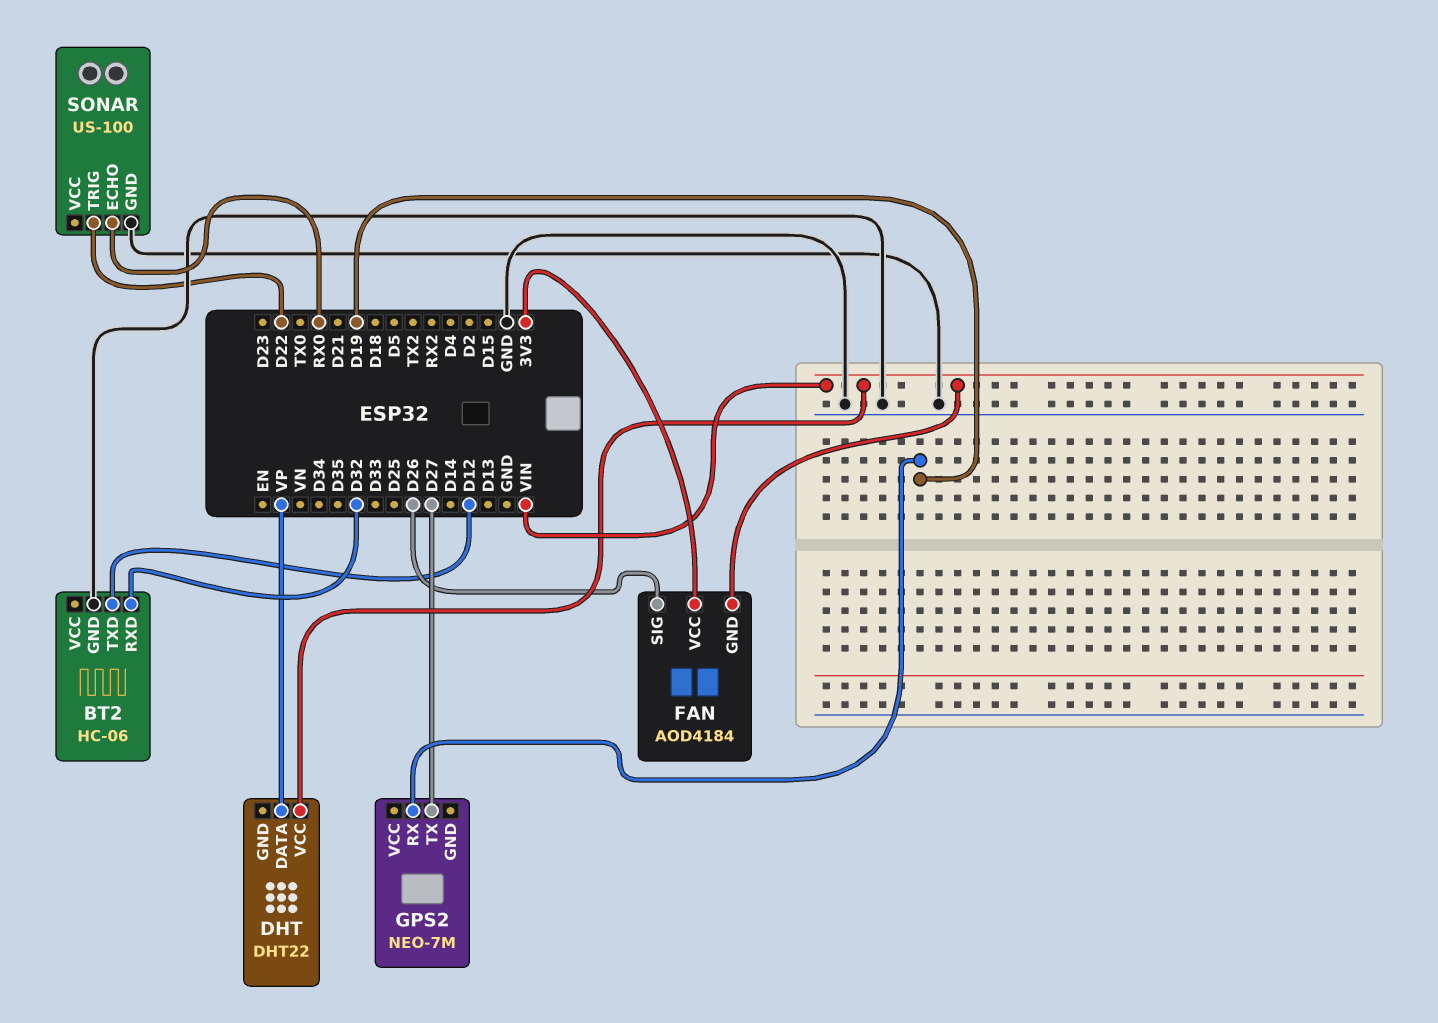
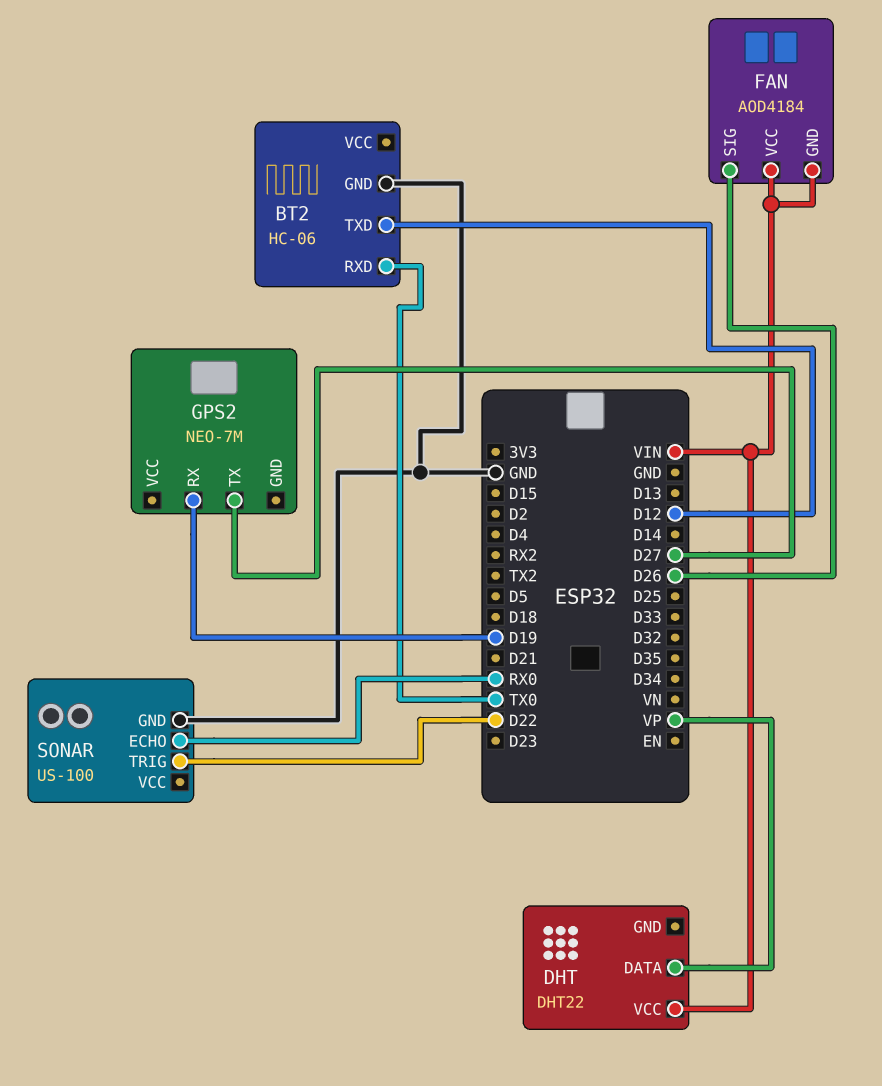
BT2 pin RXD: D32 -> TX0
FAN pin VCC: 3V3 -> VIN

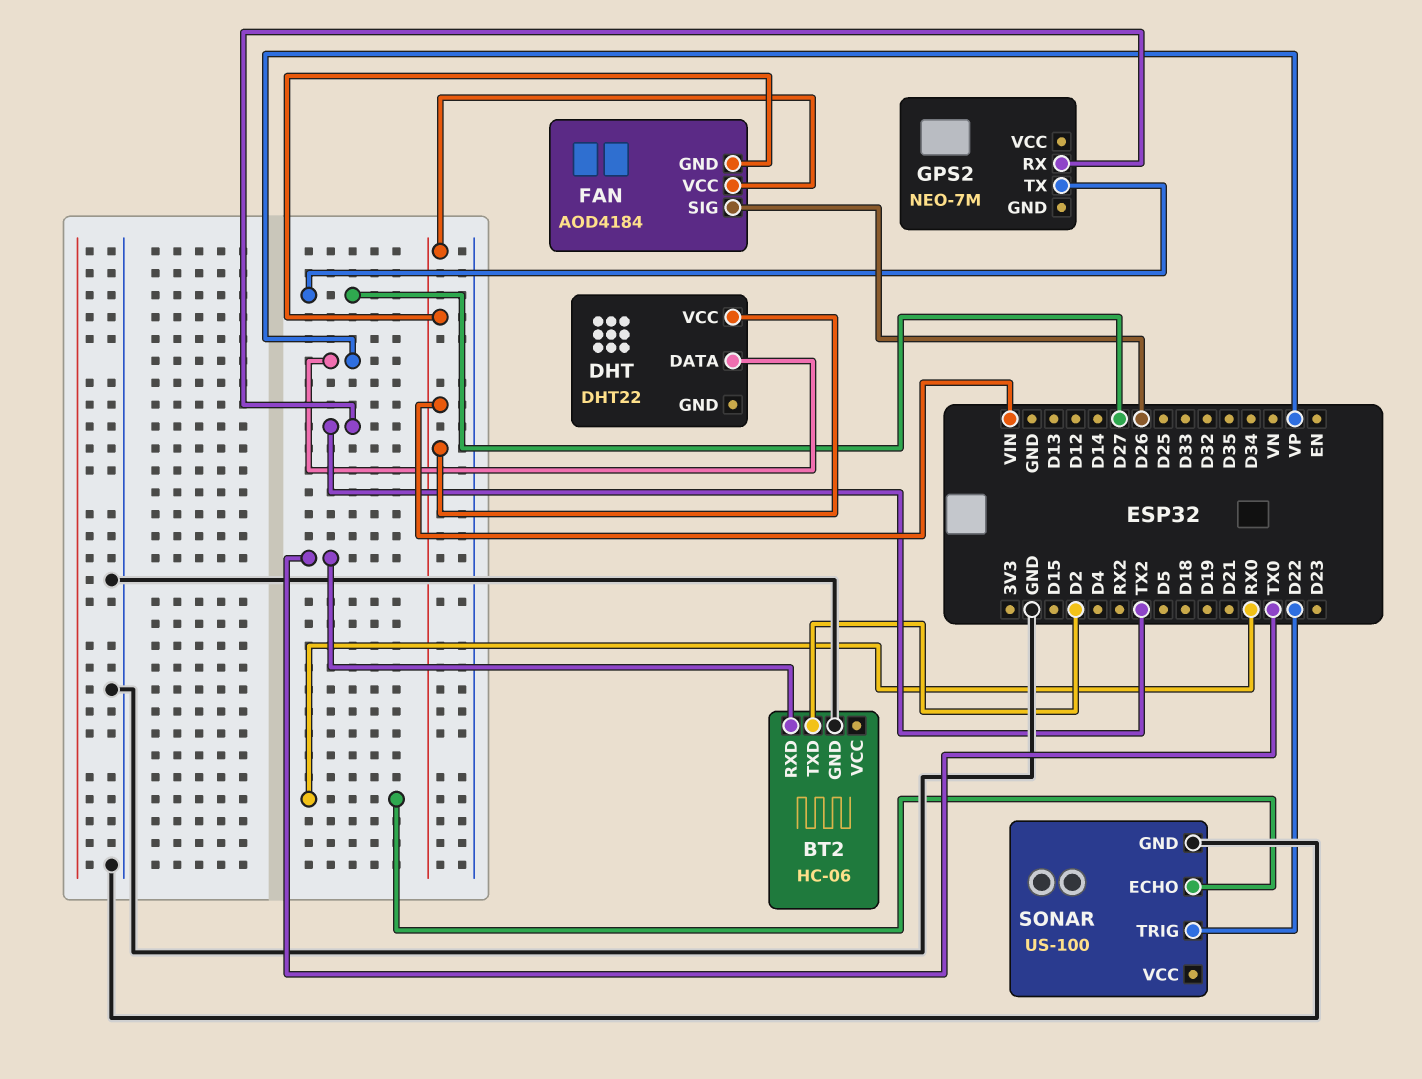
BT2 pin TXD: D12 -> D2
GPS2 pin RX: D19 -> TX2

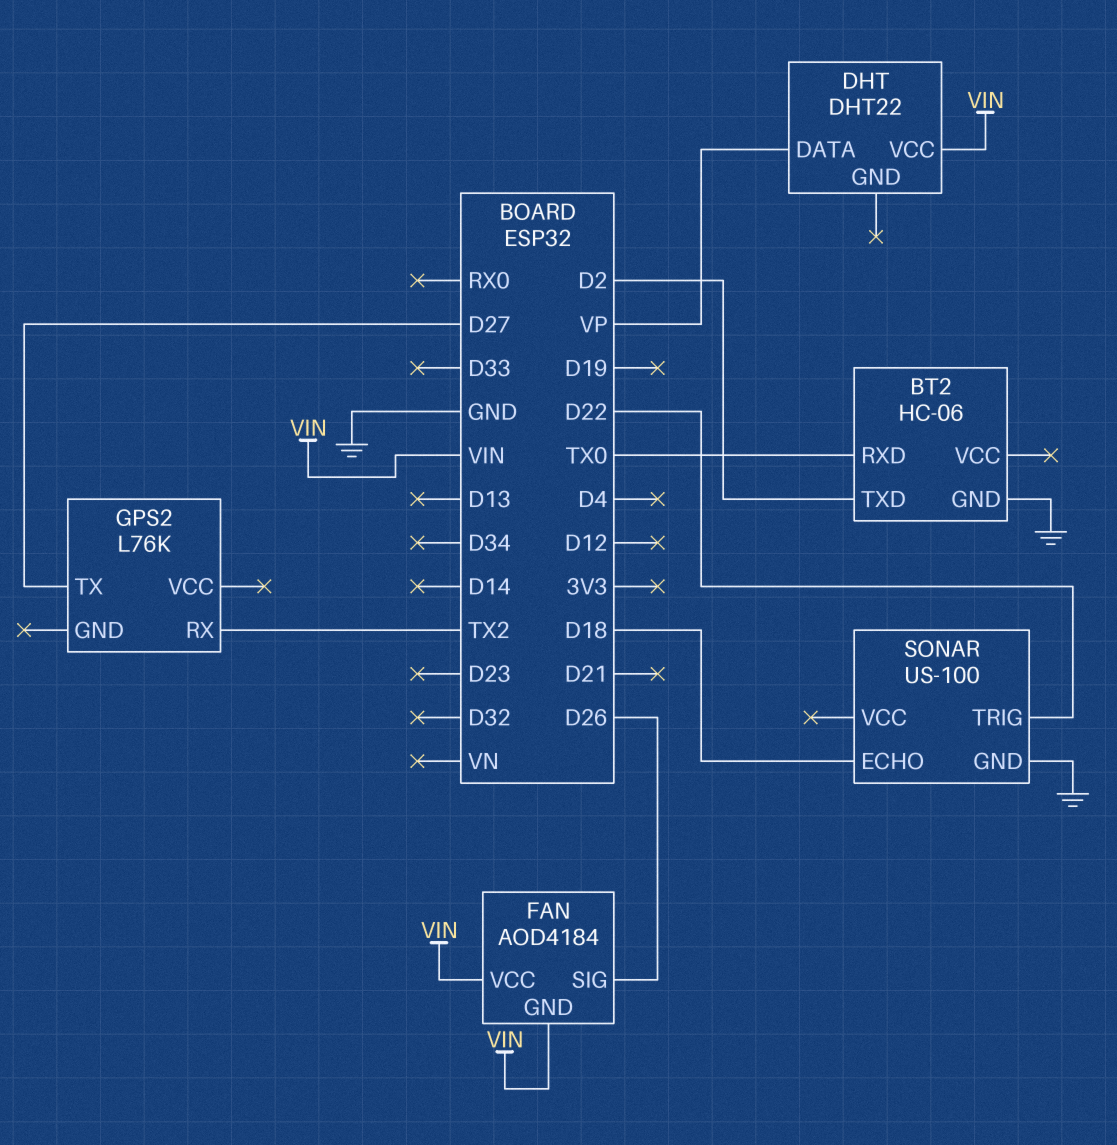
GPS2: NEO-7M -> L76K
SONAR pin ECHO: RX0 -> D18

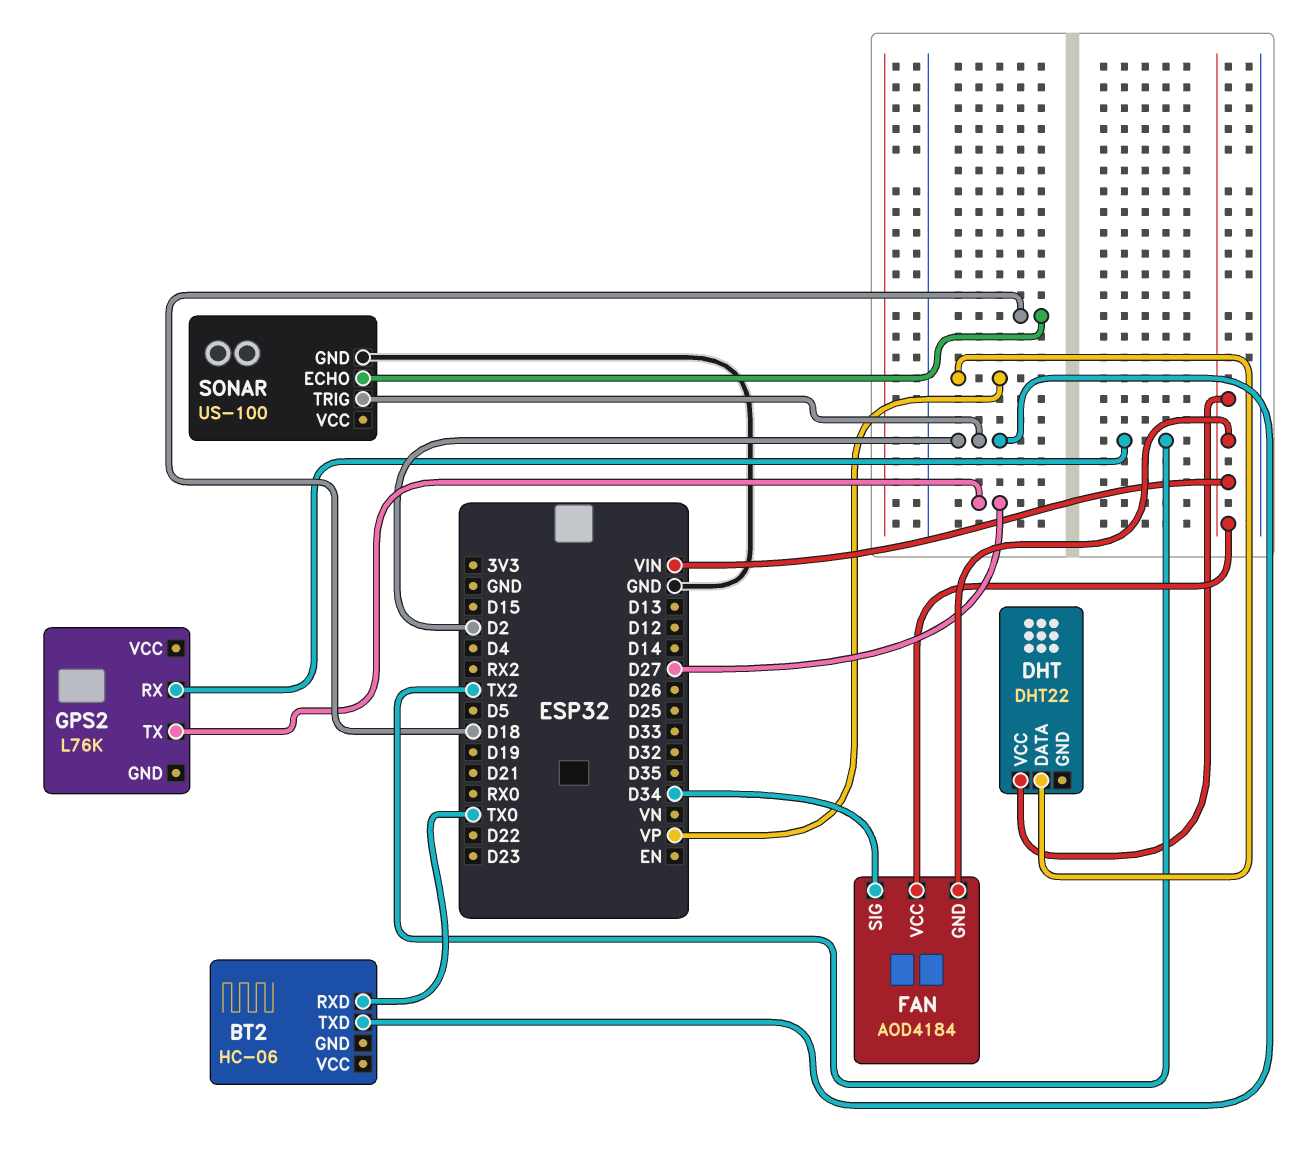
BT2 pin GND: GND -> none
FAN pin SIG: D26 -> D34
SONAR pin TRIG: D22 -> D2

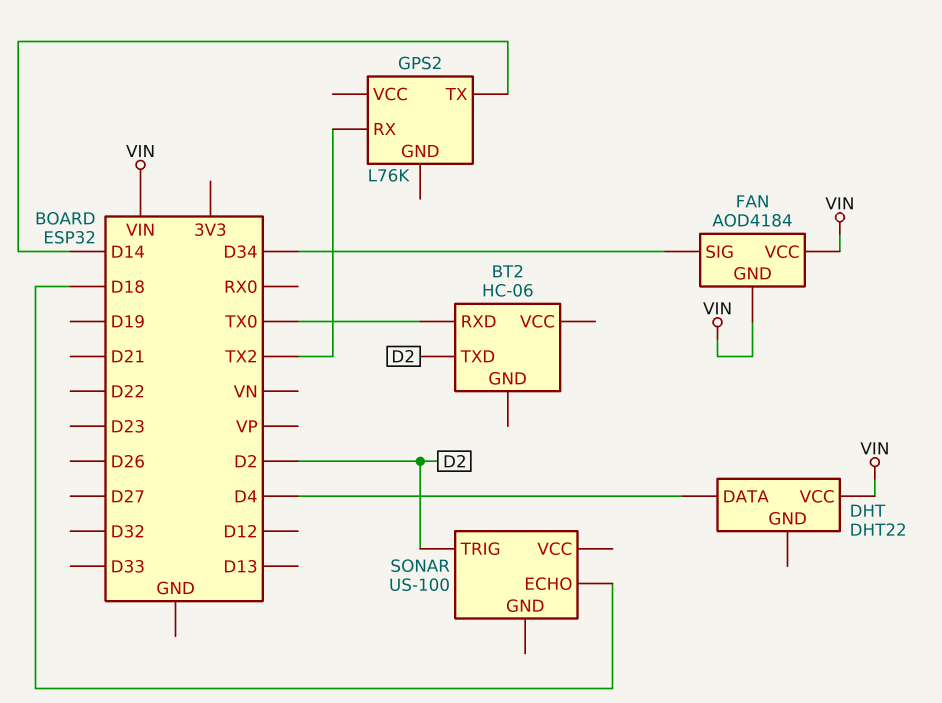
DHT pin DATA: VP -> D4
GPS2 pin TX: D27 -> D14
SONAR pin GND: GND -> none

